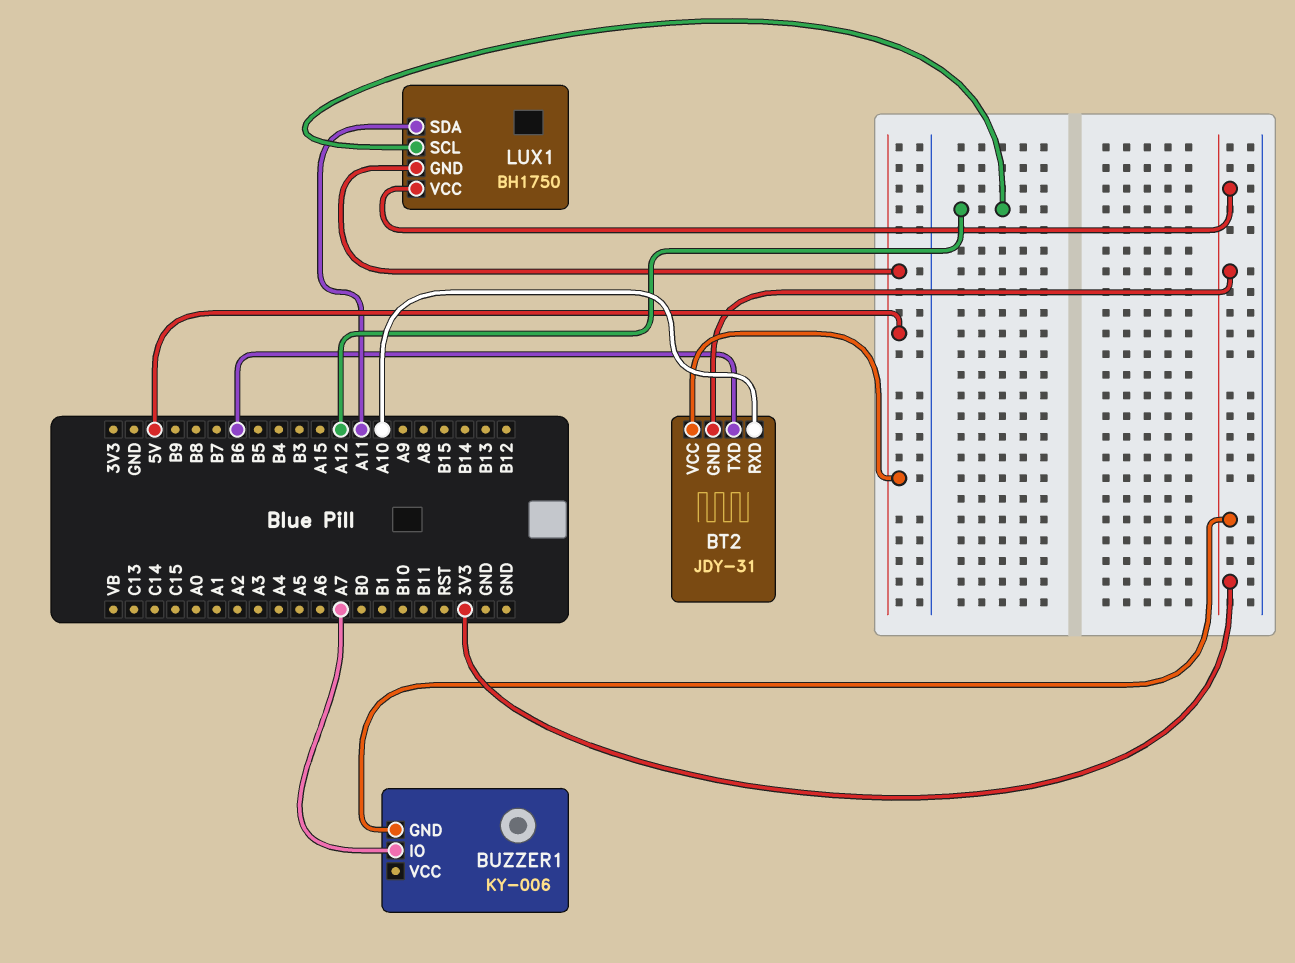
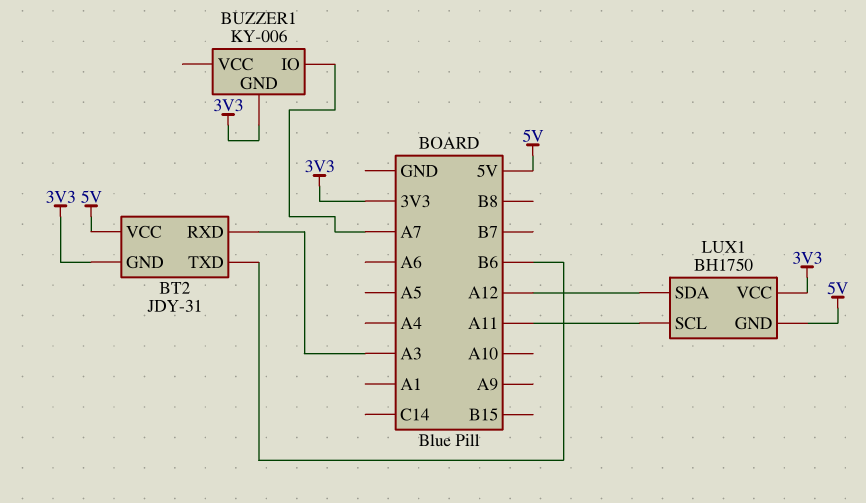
BT2 pin RXD: A10 -> A3
LUX1 pin SCL: A12 -> A11
LUX1 pin SDA: A11 -> A12

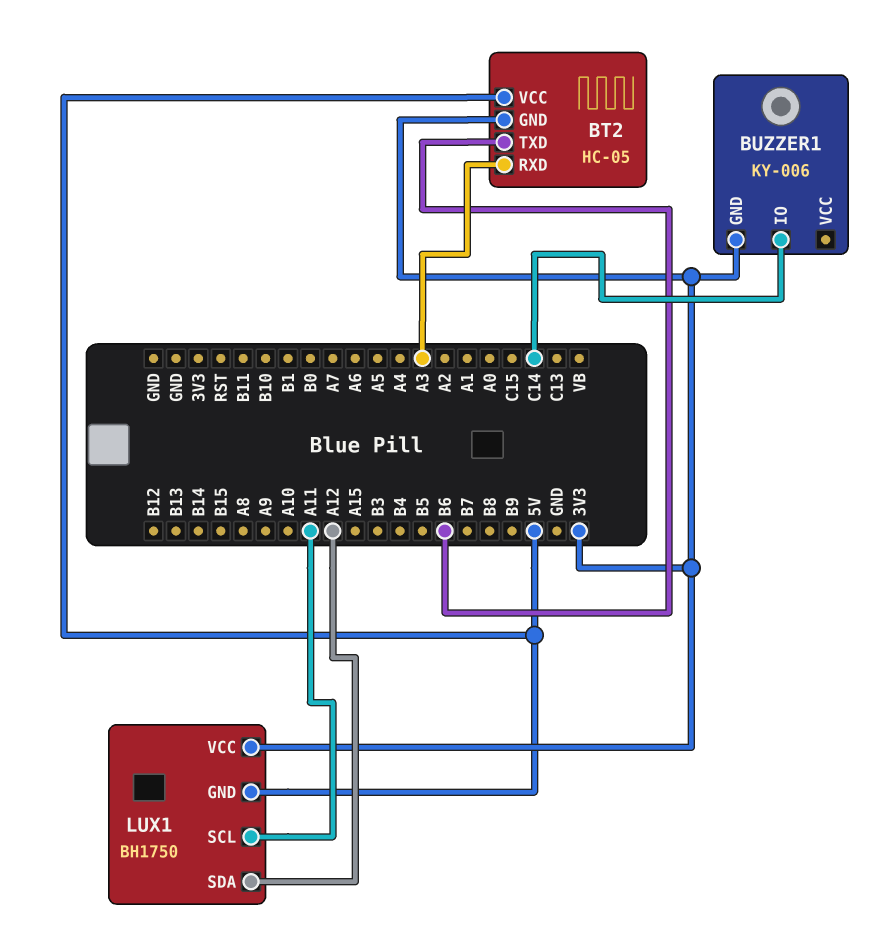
BT2: JDY-31 -> HC-05
BUZZER1 pin IO: A7 -> C14

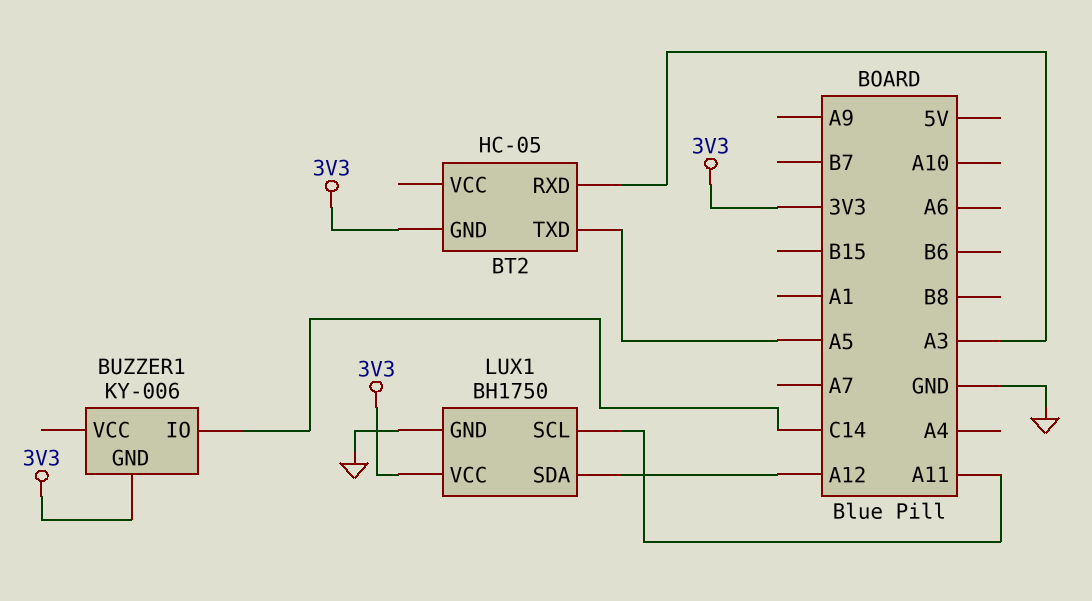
BT2 pin TXD: B6 -> A5
BT2 pin VCC: 5V -> none
LUX1 pin GND: 5V -> GND

